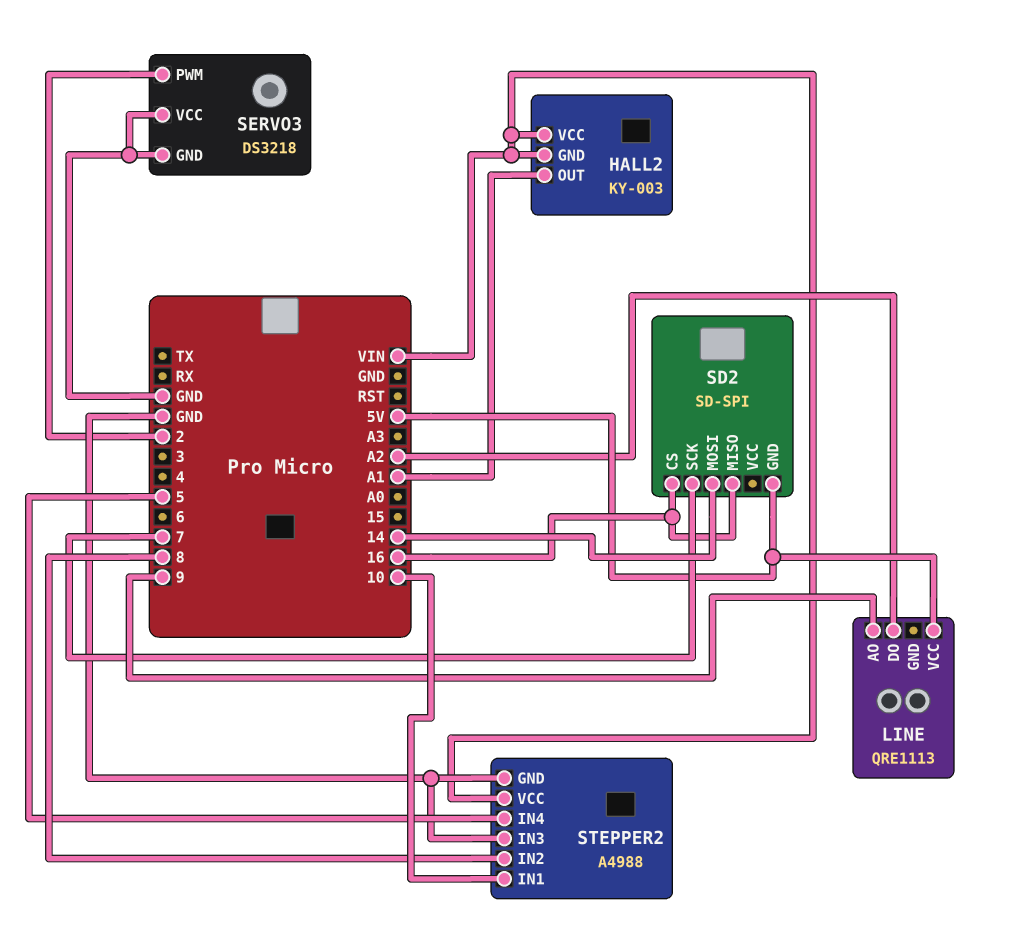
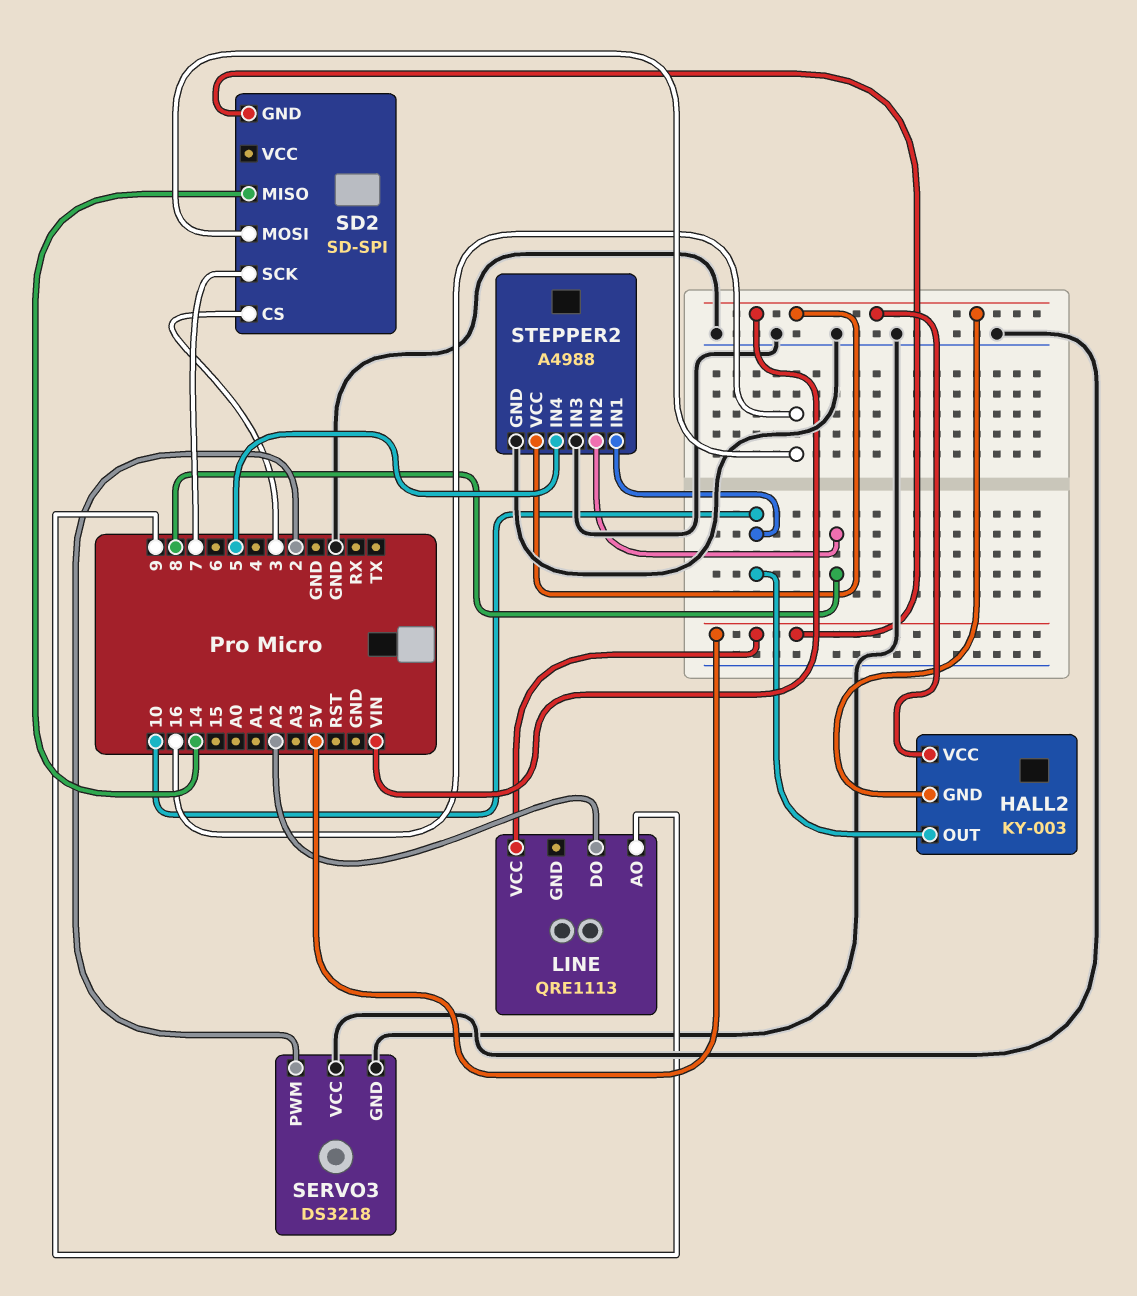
HALL2 pin OUT: A1 -> 10
SD2 pin CS: 16 -> 3
SD2 pin MISO: 16 -> 14
SD2 pin MOSI: 14 -> 16

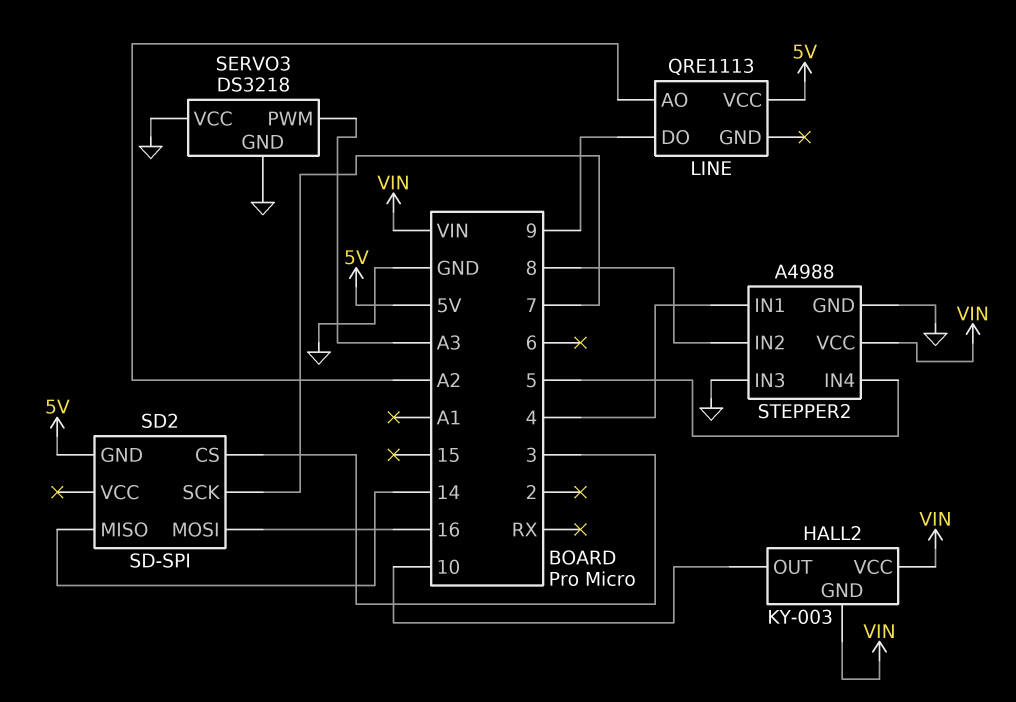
LINE pin AO: 9 -> A2
LINE pin DO: A2 -> 9
SERVO3 pin PWM: 2 -> A3
STEPPER2 pin IN1: 10 -> 4

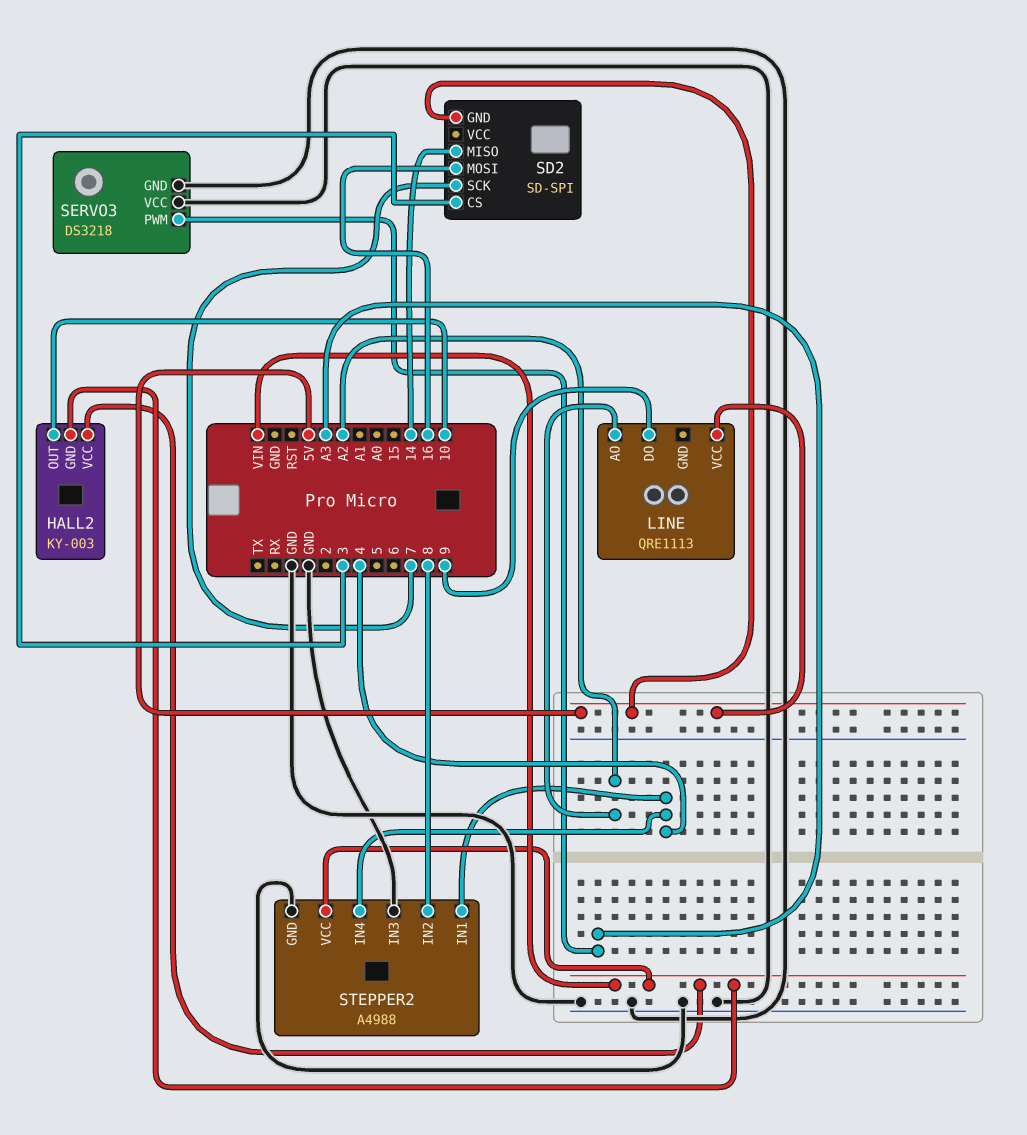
STEPPER2 pin IN4: 5 -> 4

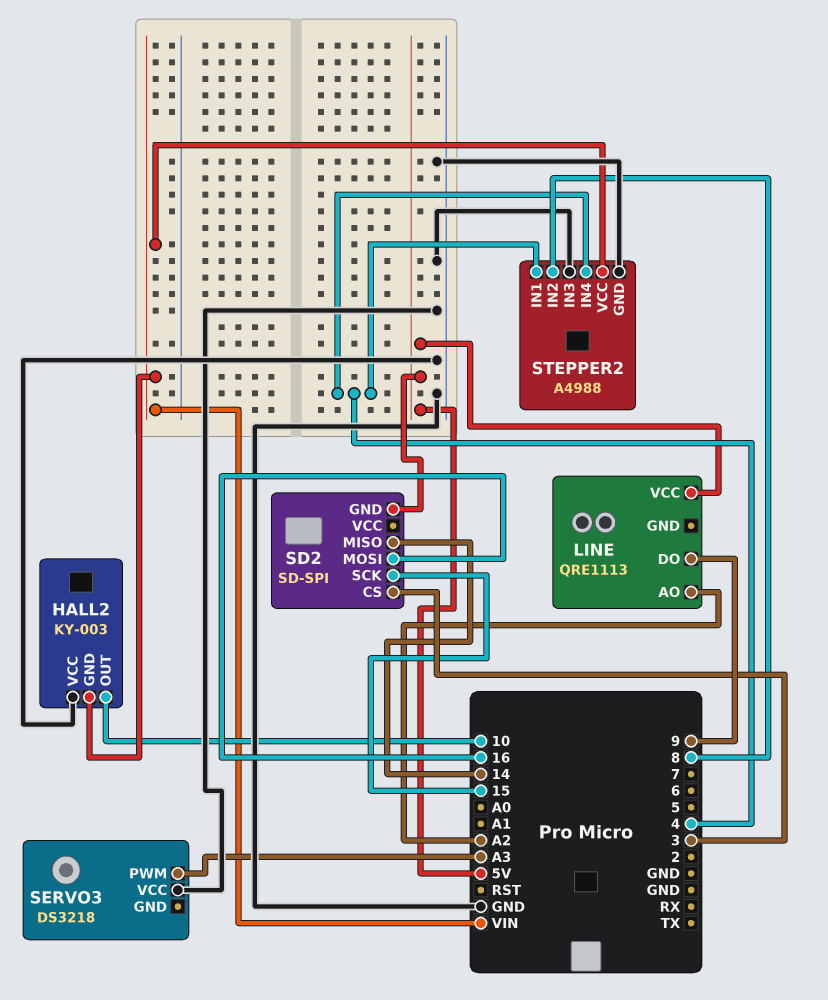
HALL2 pin VCC: VIN -> GND
SD2 pin SCK: 7 -> 15
SERVO3 pin GND: GND -> none

